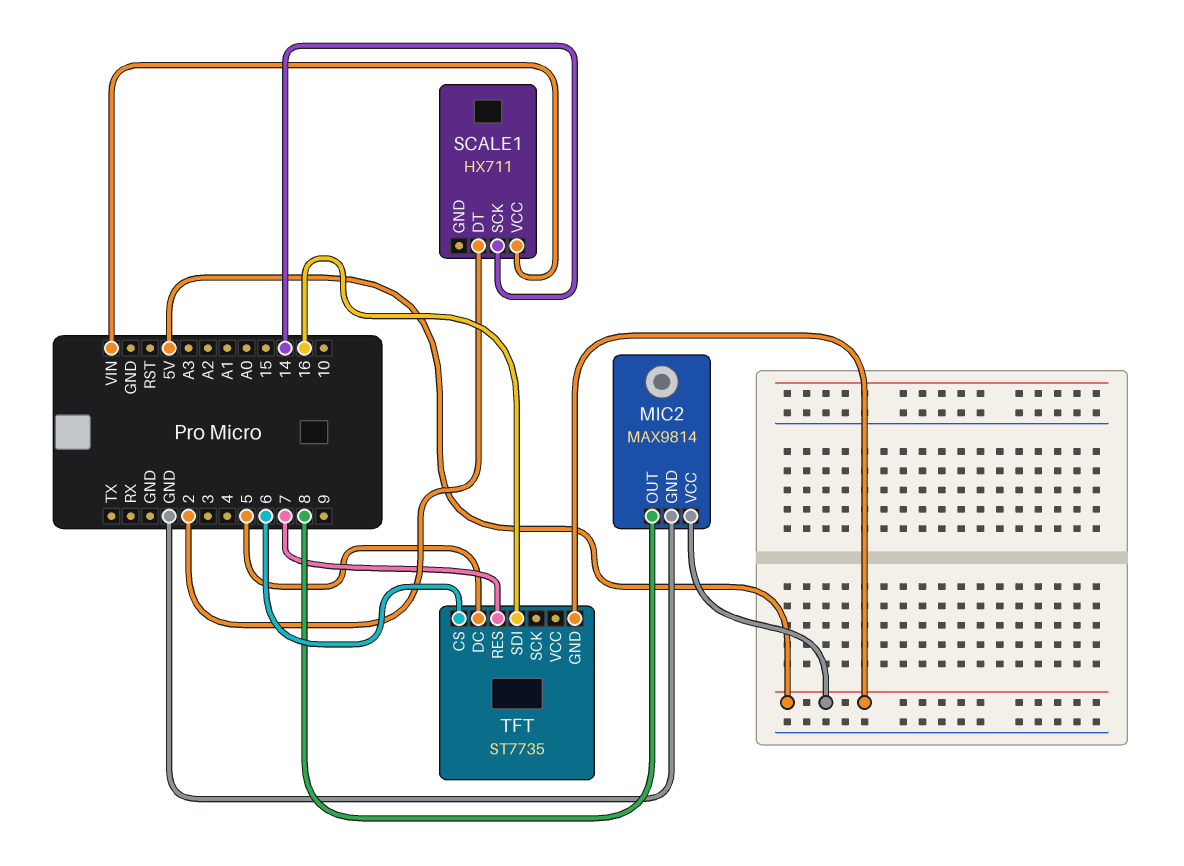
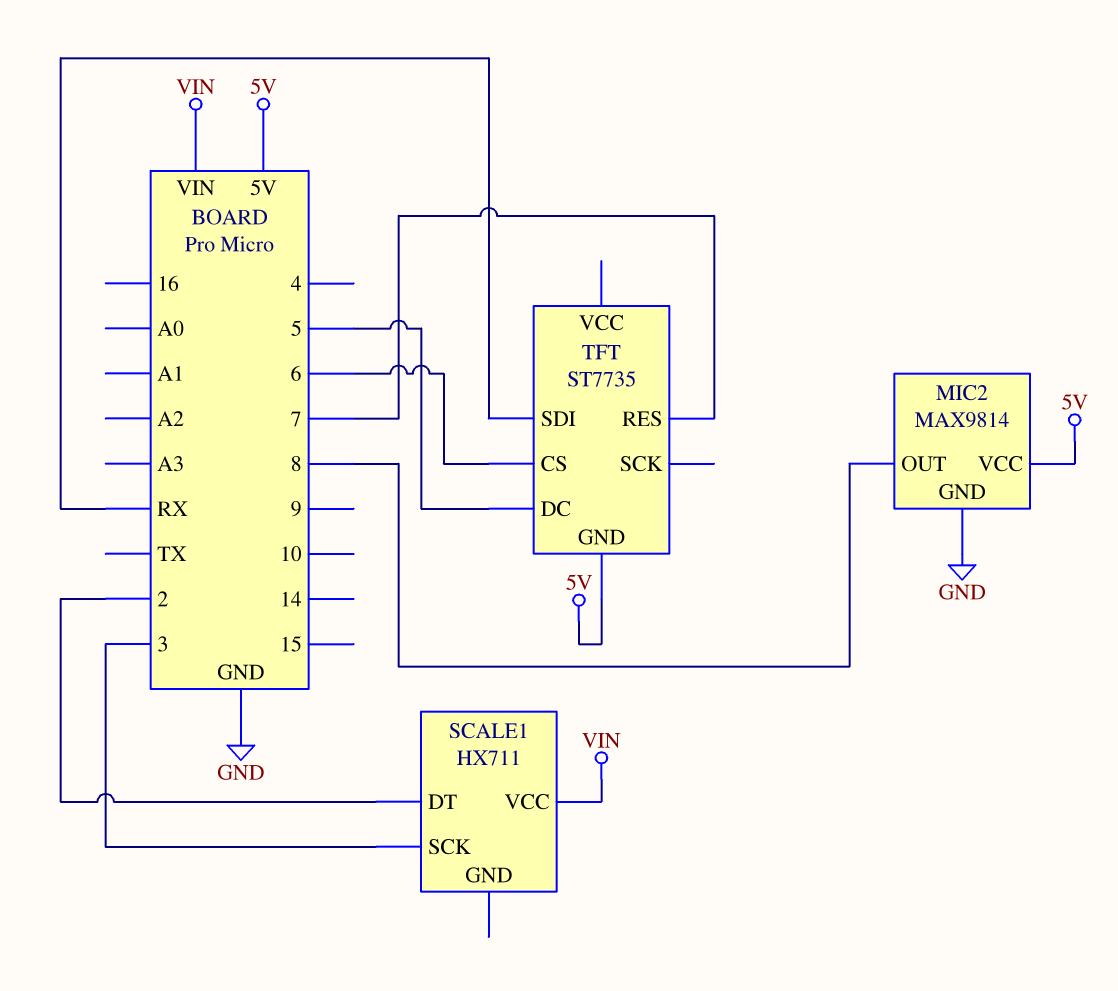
SCALE1 pin SCK: 14 -> 3
TFT pin SDI: 16 -> RX

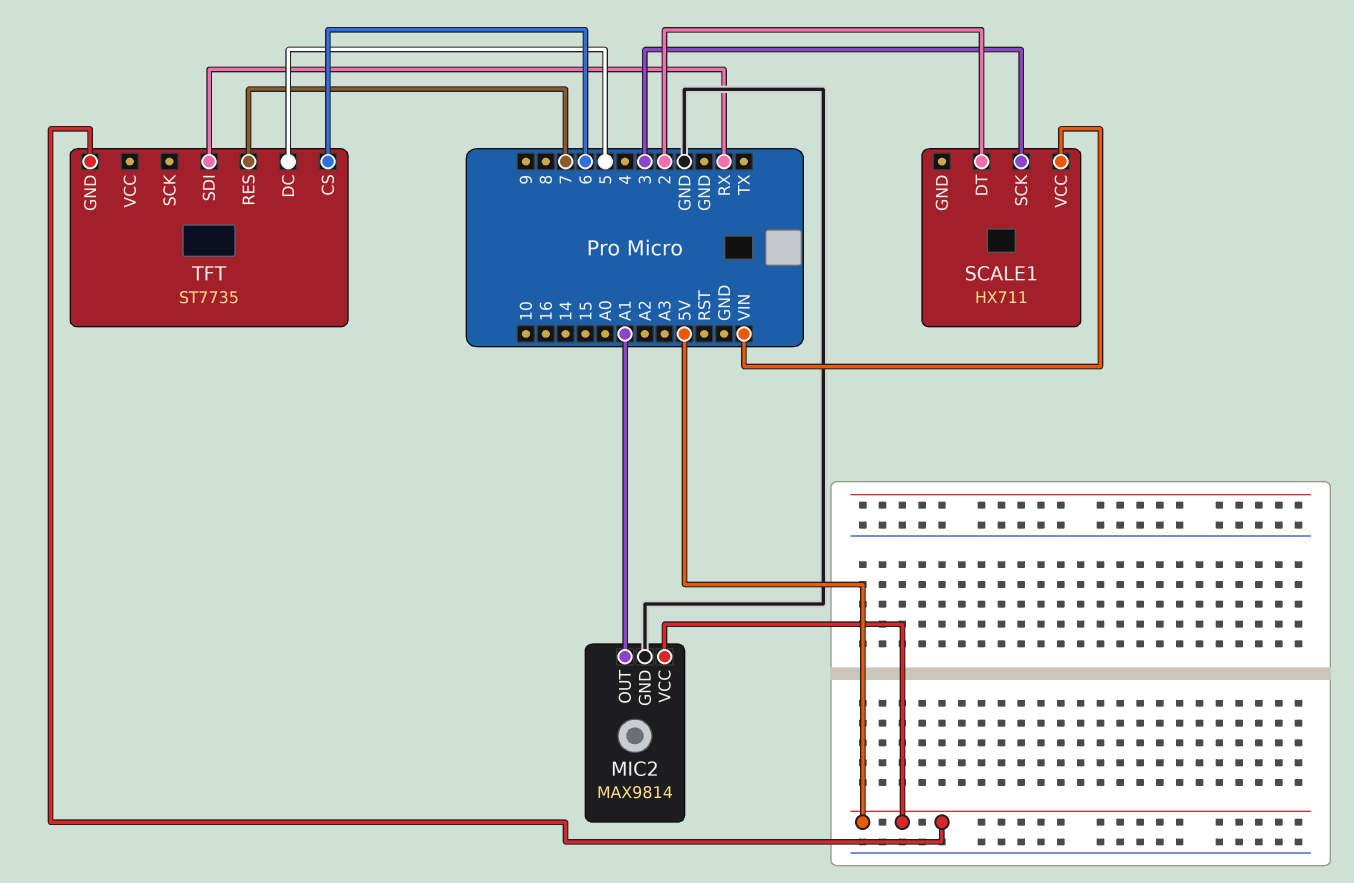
MIC2 pin OUT: 8 -> A1

